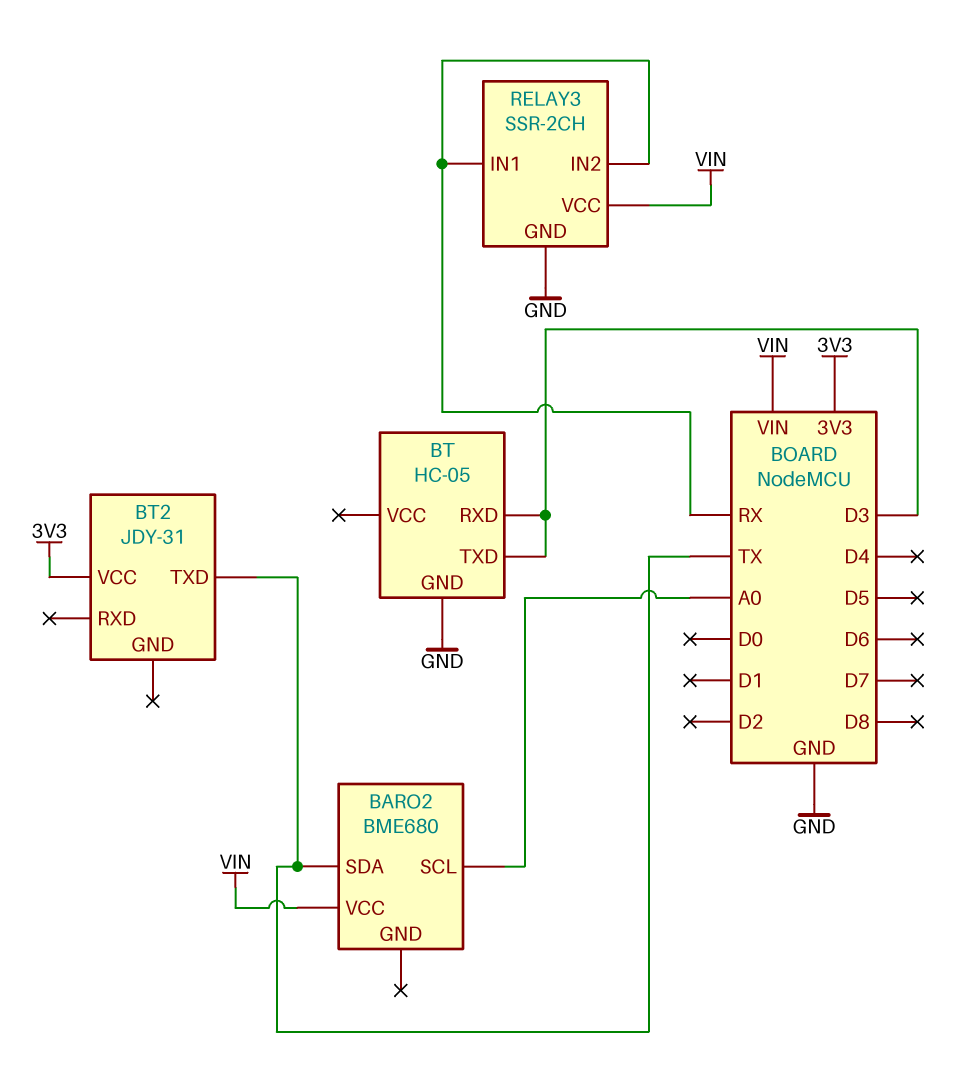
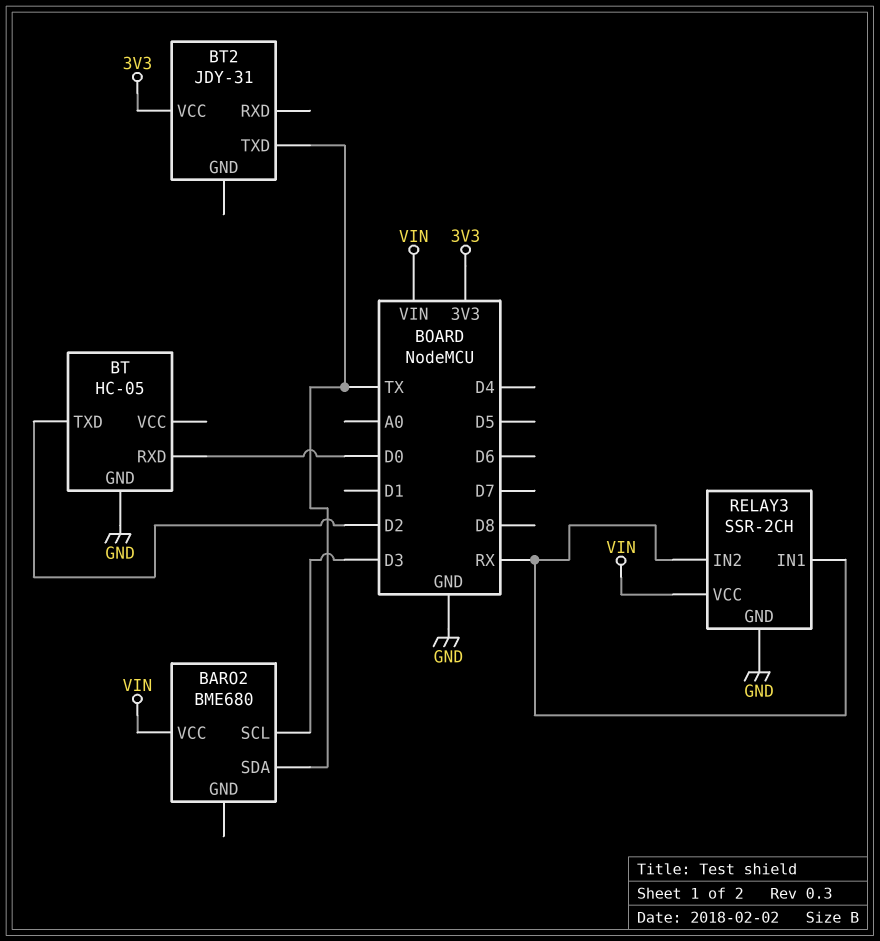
BARO2 pin SCL: A0 -> D3
BT pin RXD: D3 -> D0
BT pin TXD: D3 -> D2

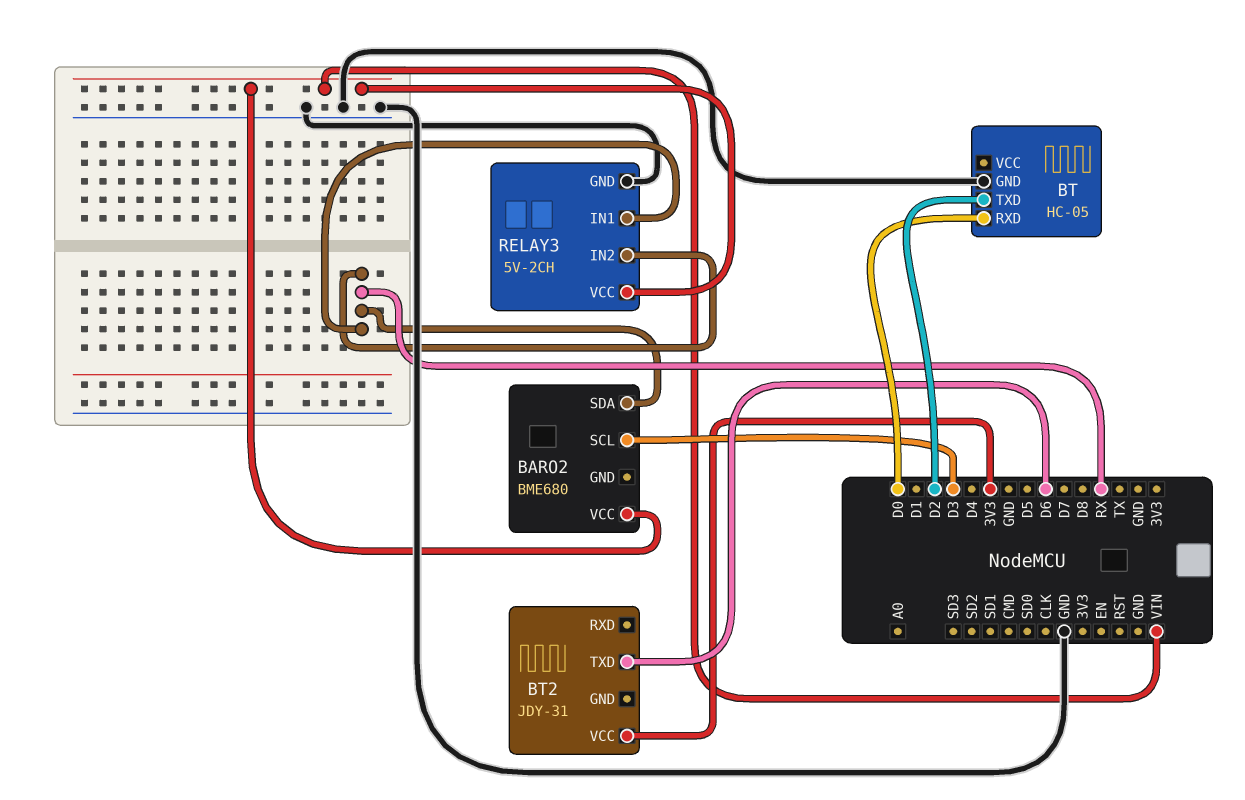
BARO2 pin SDA: TX -> RX
BT2 pin TXD: TX -> D6
RELAY3: SSR-2CH -> 5V-2CH

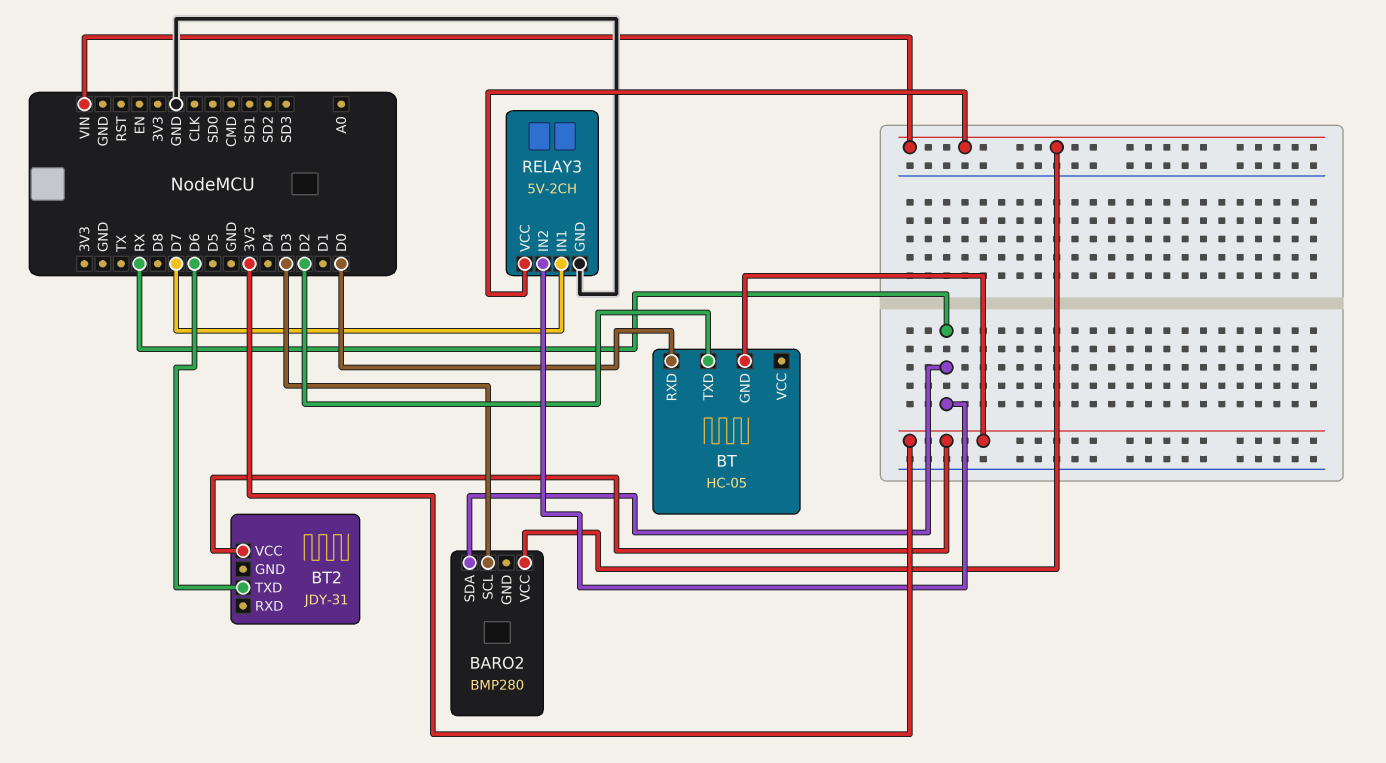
BARO2: BME680 -> BMP280
BT pin GND: GND -> 3V3
RELAY3 pin IN1: RX -> D7

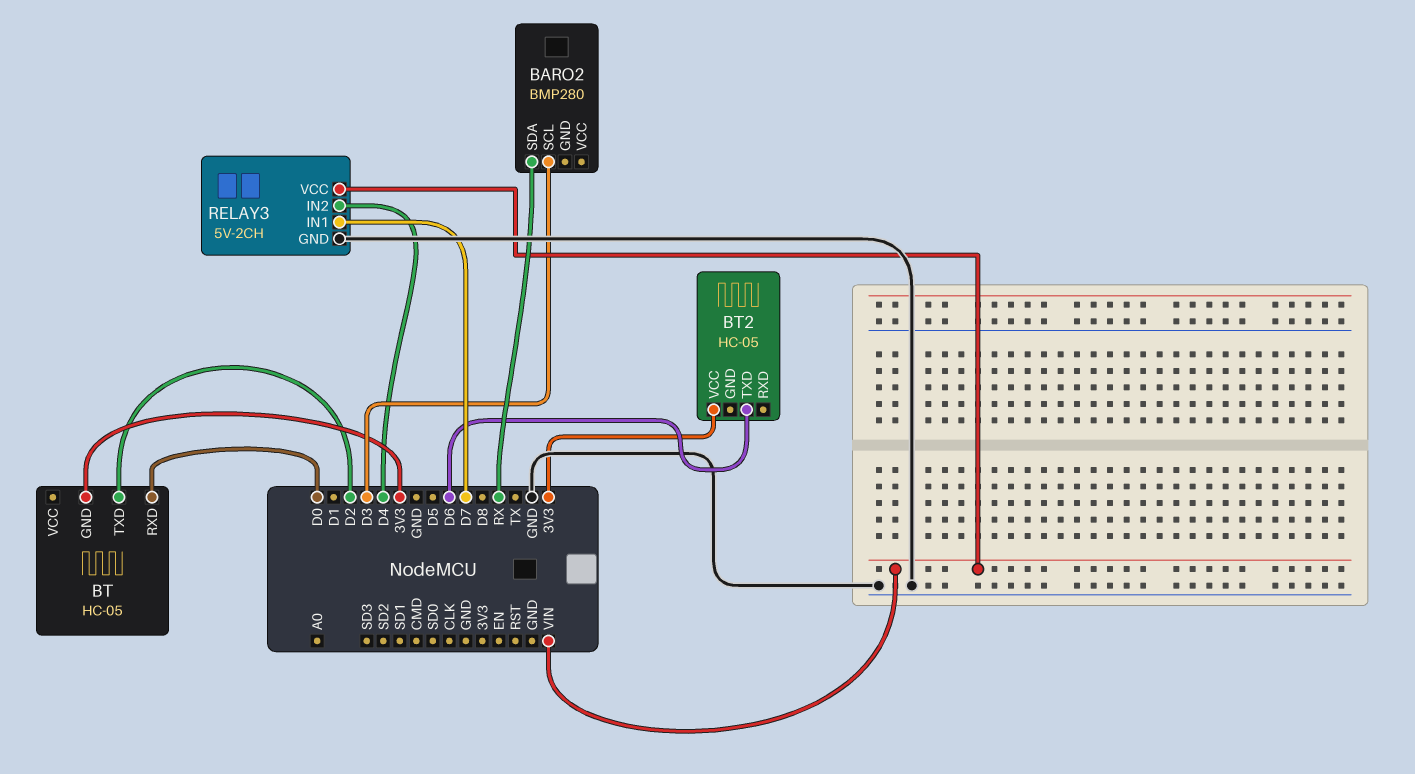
BARO2 pin VCC: VIN -> none
BT2: JDY-31 -> HC-05
RELAY3 pin IN2: RX -> D4

